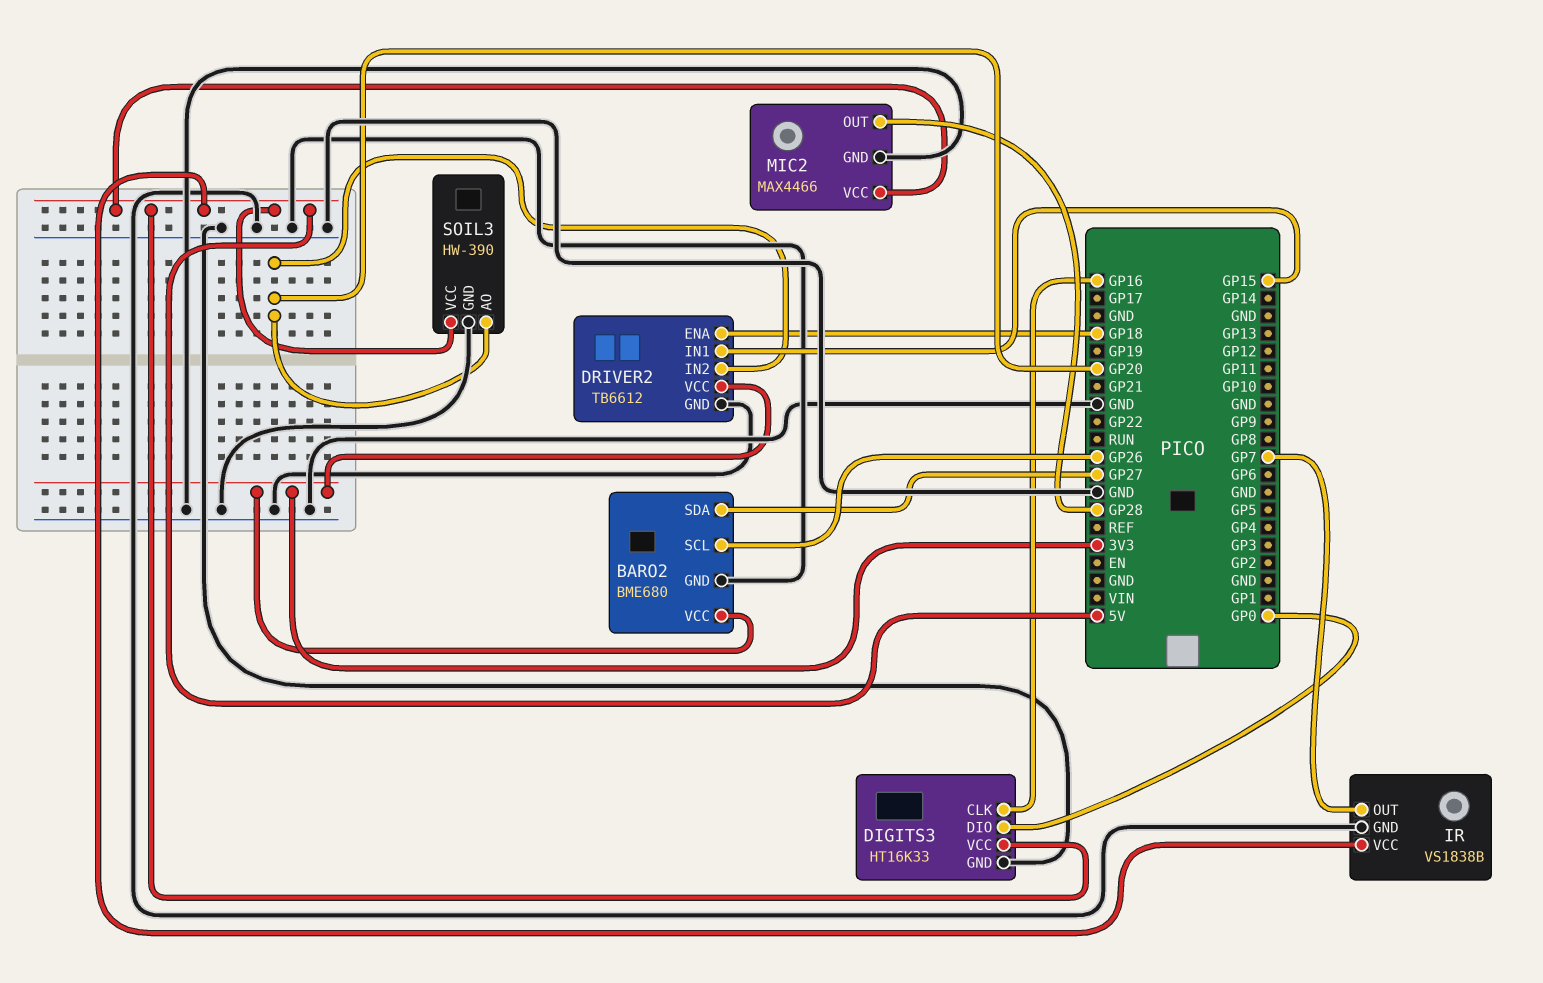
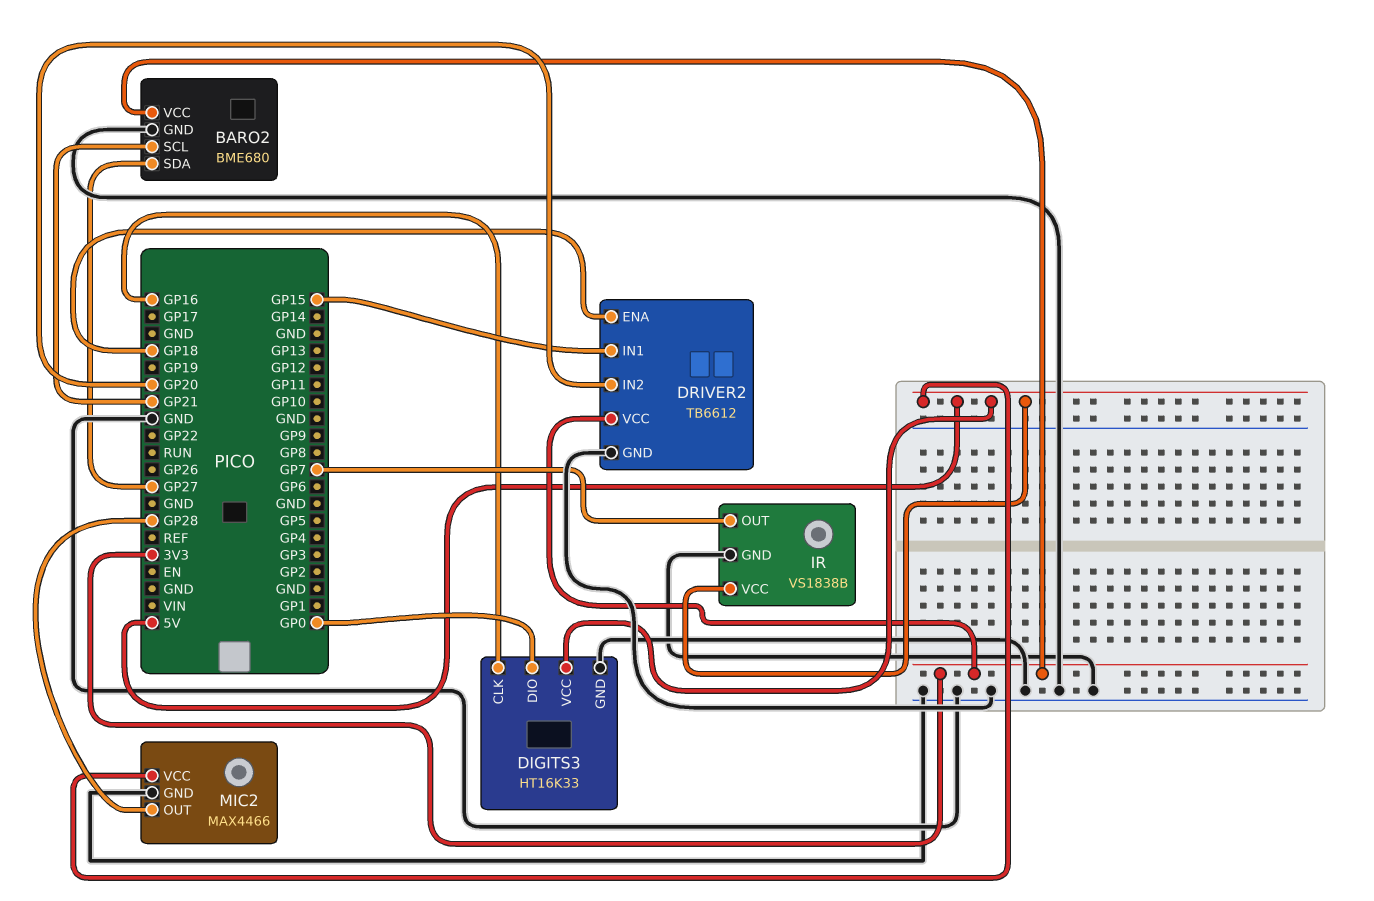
BARO2 pin SCL: GP26 -> GP21
SOIL3: HW-390 -> none
SOIL3 pin AO: GP20 -> none
SOIL3 pin GND: GND -> none
SOIL3 pin VCC: 5V -> none

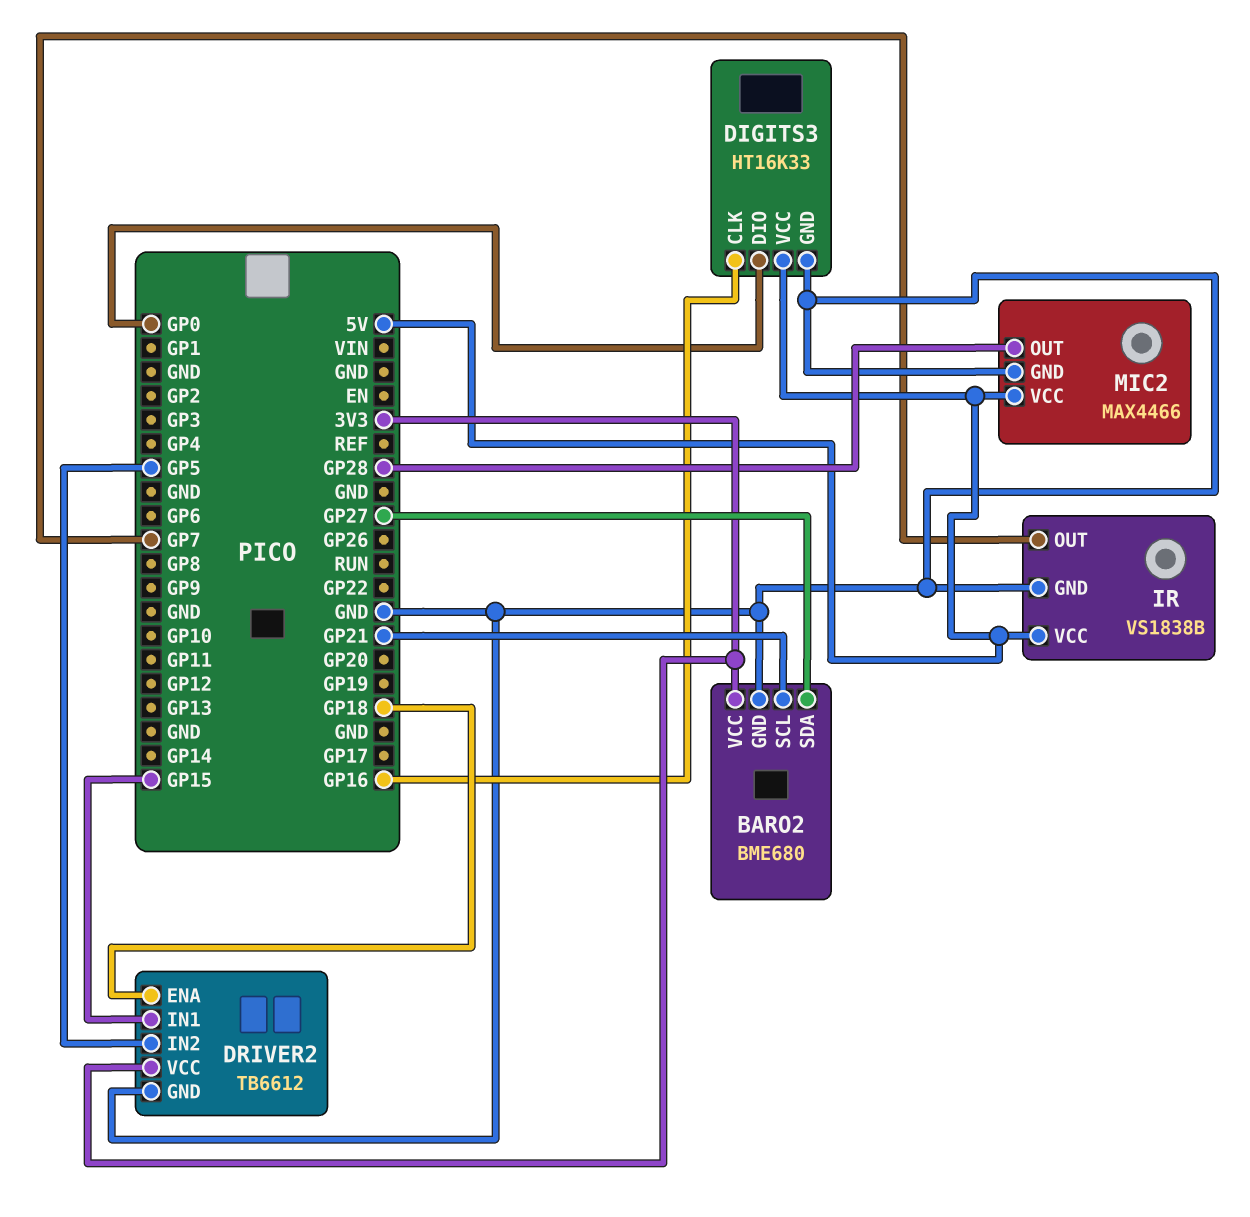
DRIVER2 pin IN2: GP20 -> GP5

